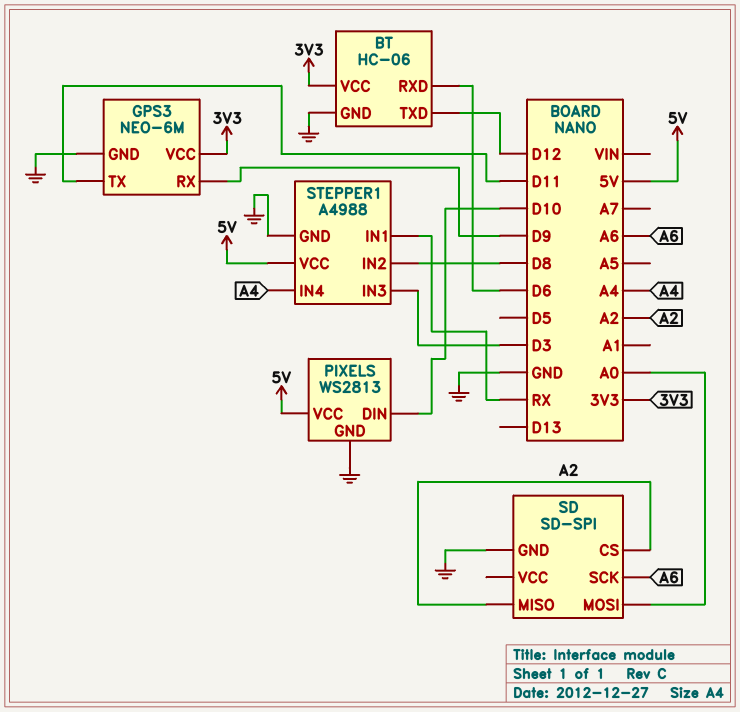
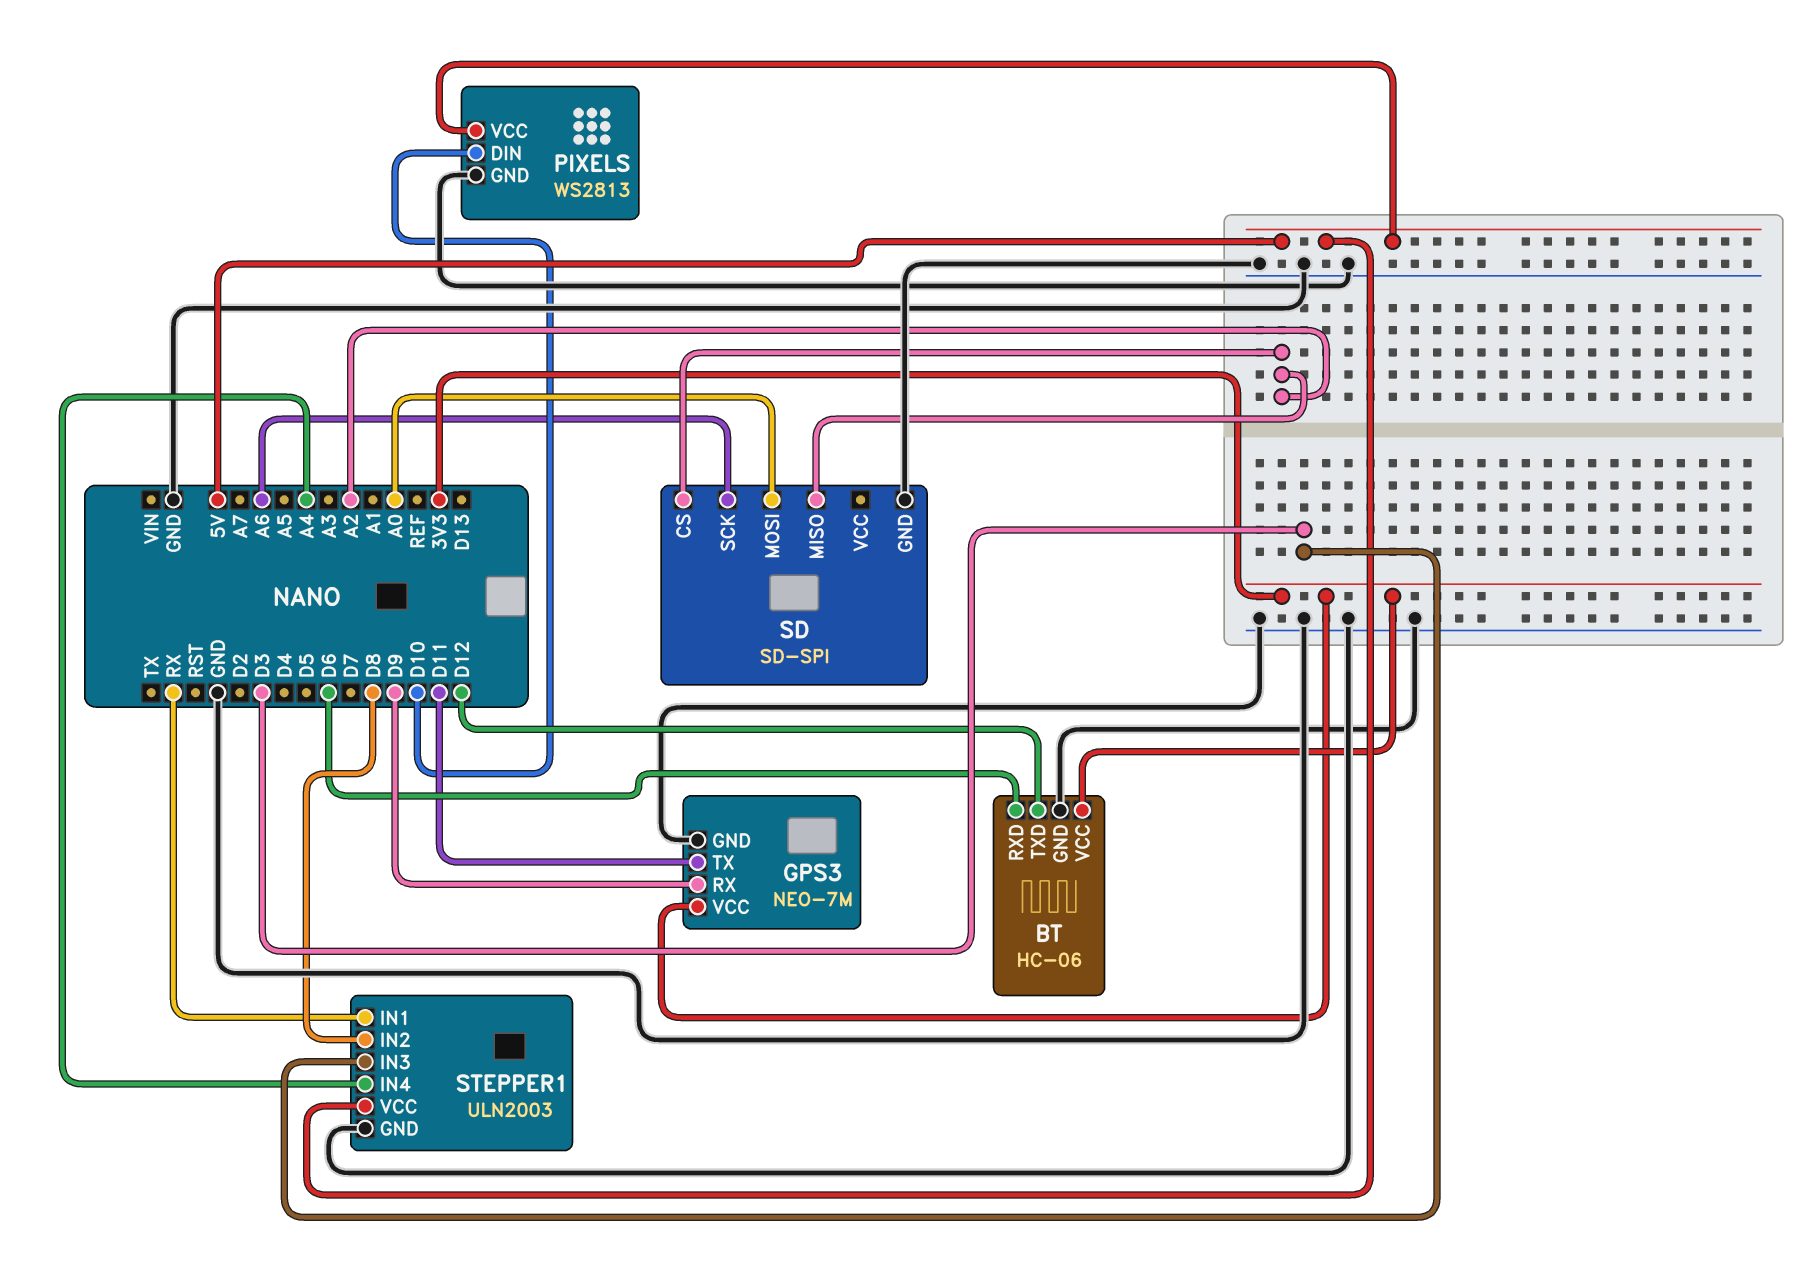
GPS3: NEO-6M -> NEO-7M
STEPPER1: A4988 -> ULN2003

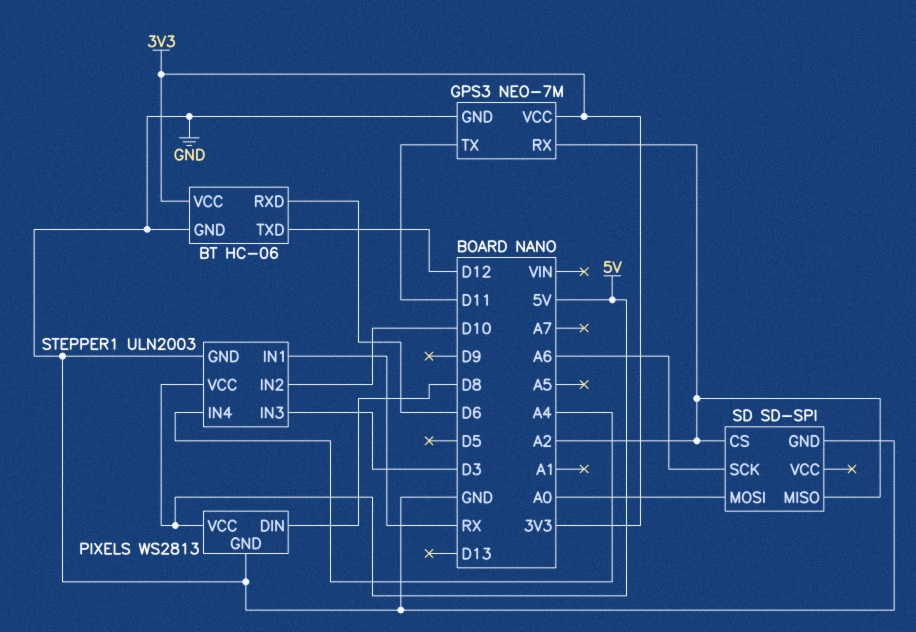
GPS3 pin RX: D9 -> A2
PIXELS pin DIN: D10 -> D8
STEPPER1 pin IN2: D8 -> D10

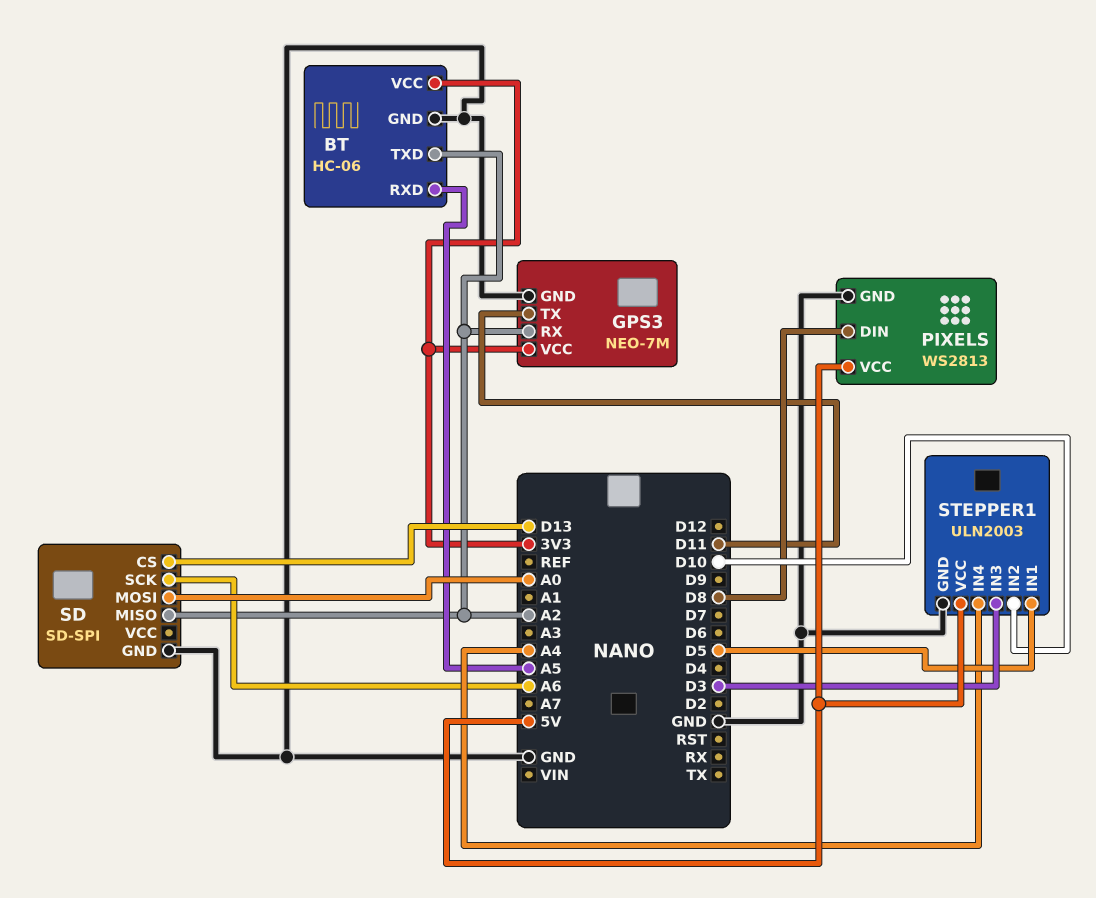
BT pin RXD: D6 -> A5
BT pin TXD: D12 -> A2
SD pin CS: A2 -> D13
STEPPER1 pin IN1: RX -> D5

